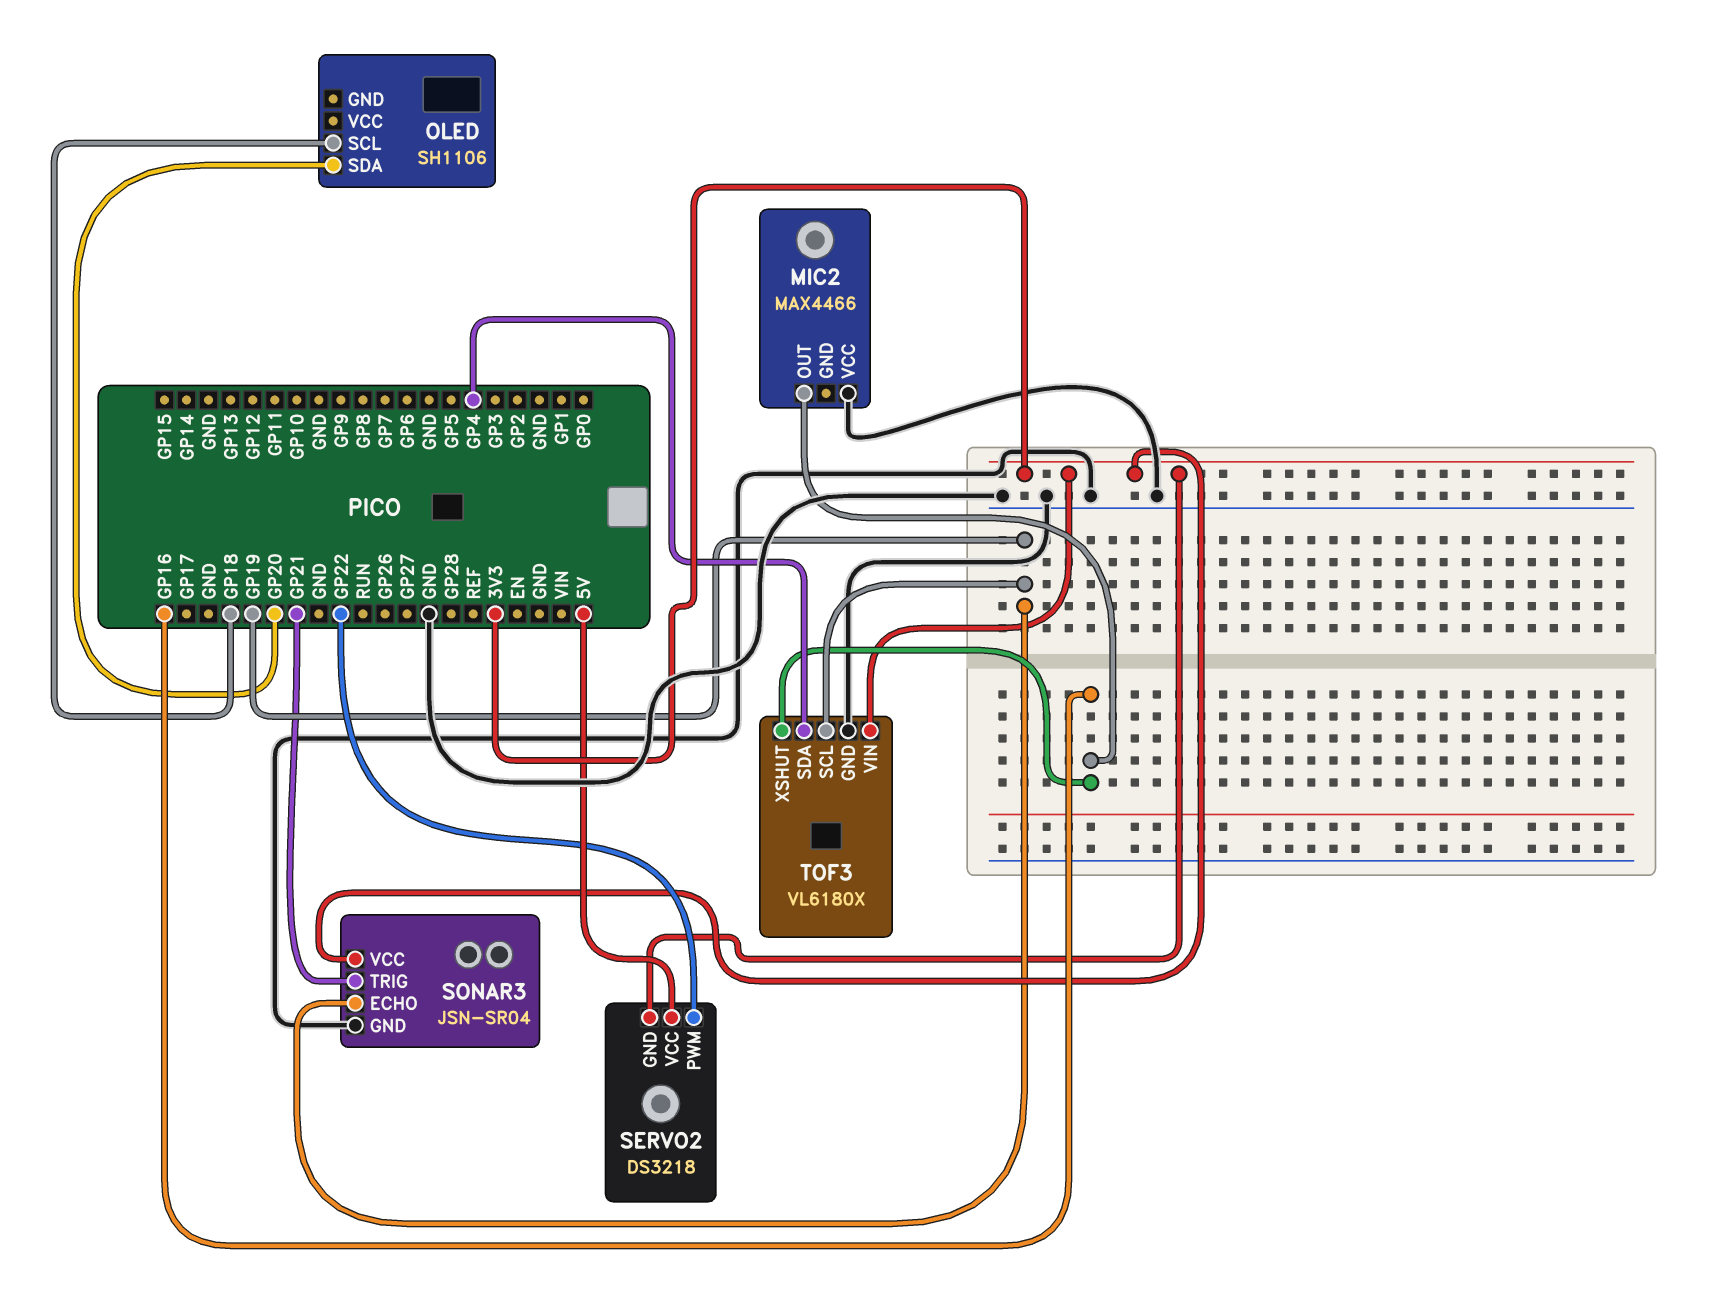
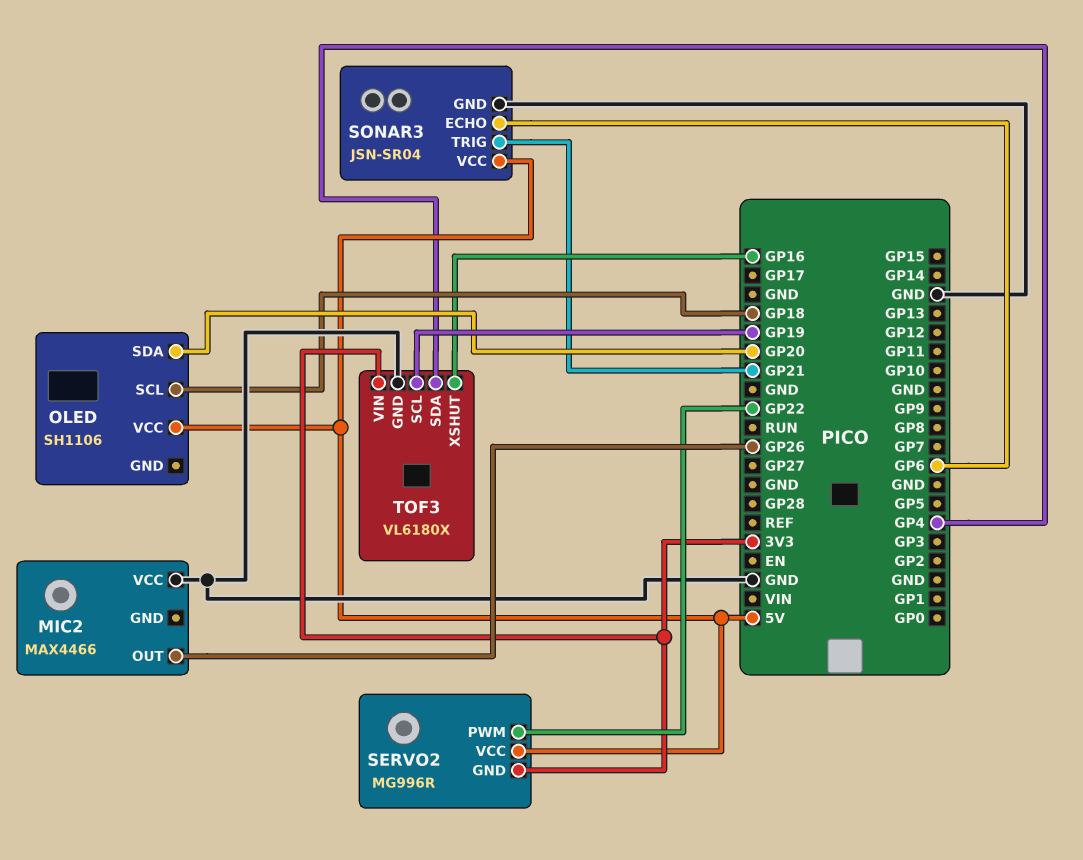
MIC2 pin OUT: GP16 -> GP26
OLED pin VCC: none -> 5V
SERVO2: DS3218 -> MG996R
SONAR3 pin ECHO: GP19 -> GP6
SONAR3 pin VCC: 3V3 -> 5V

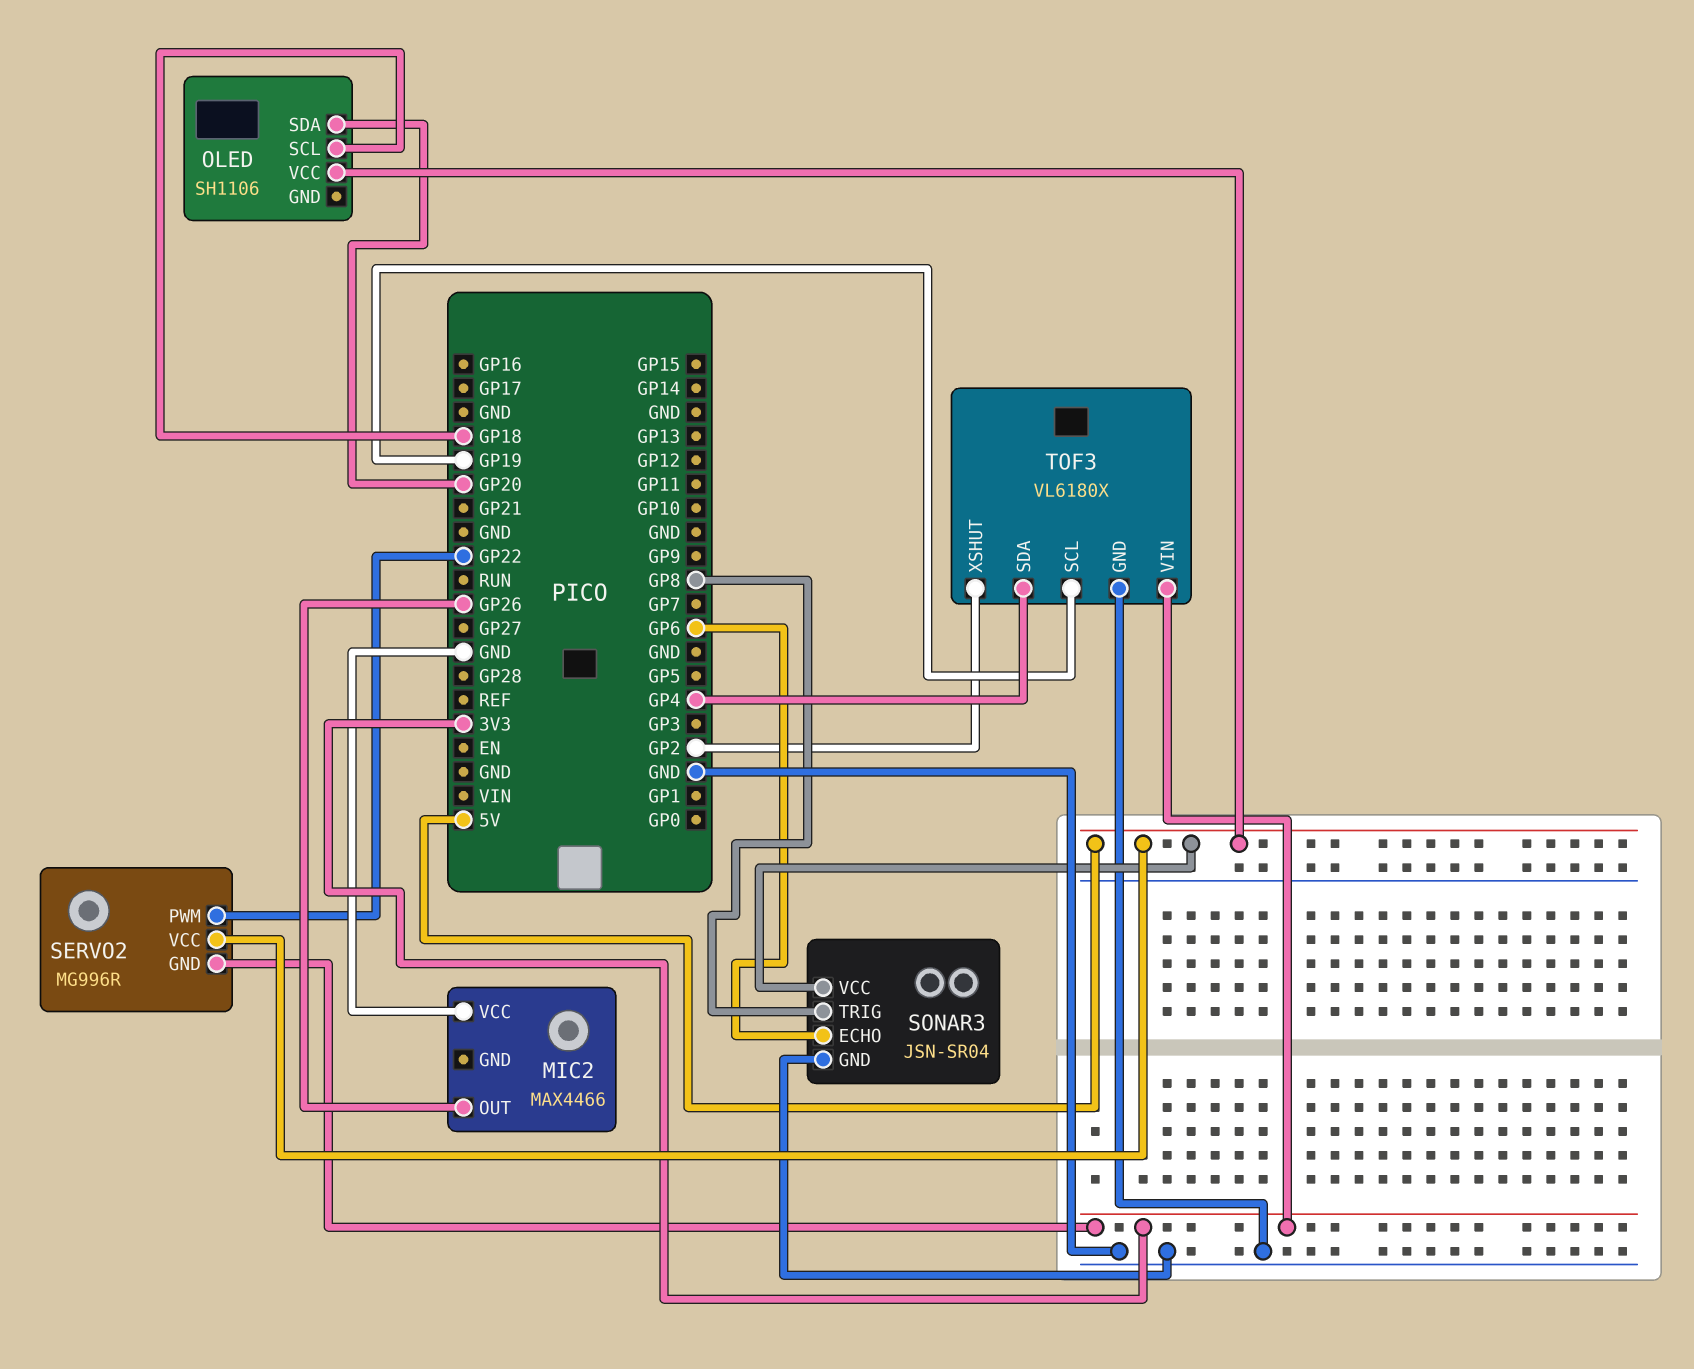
SONAR3 pin TRIG: GP21 -> GP8
TOF3 pin XSHUT: GP16 -> GP2

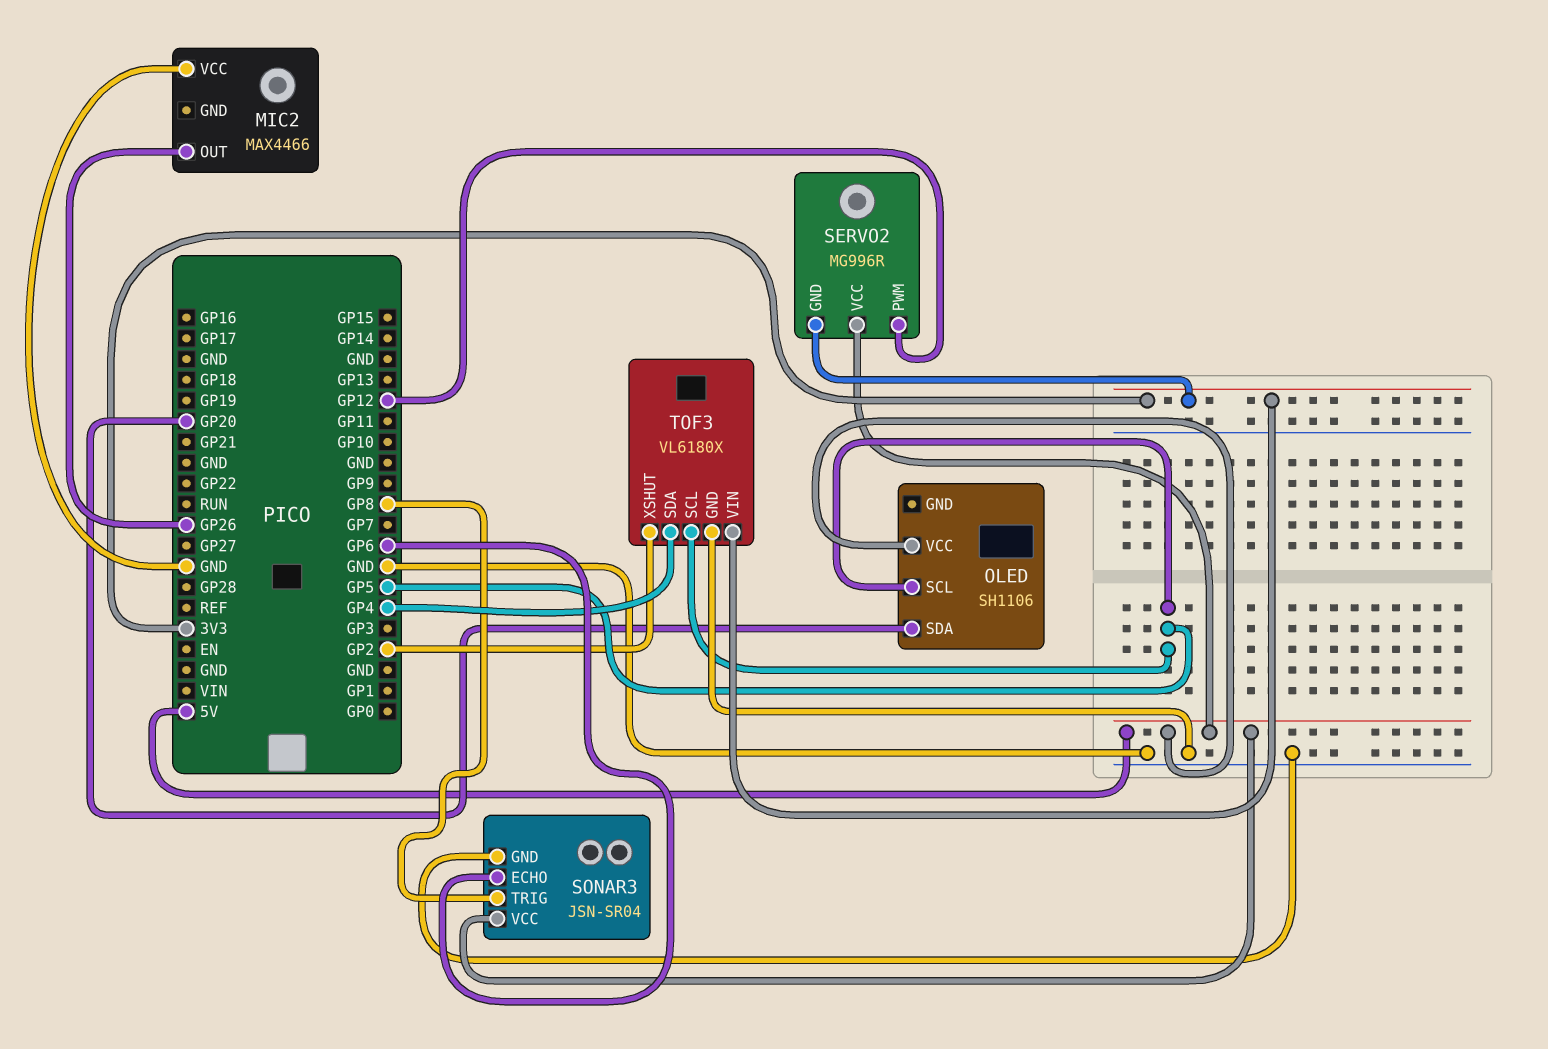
OLED pin SCL: GP18 -> GP5
SERVO2 pin PWM: GP22 -> GP12
TOF3 pin SCL: GP19 -> GP5

